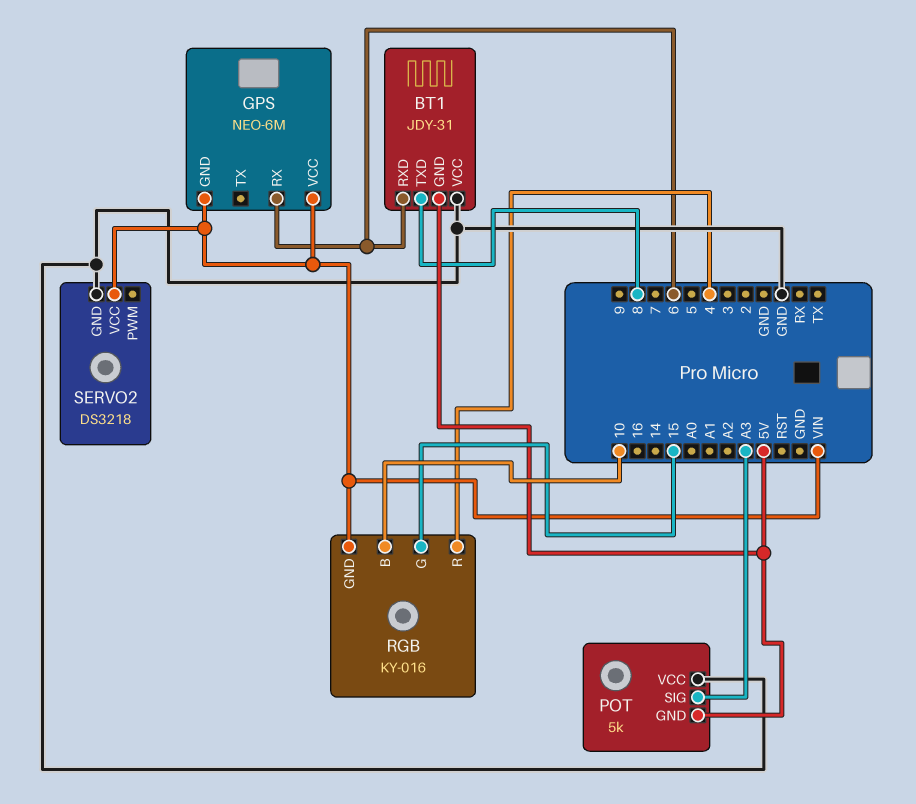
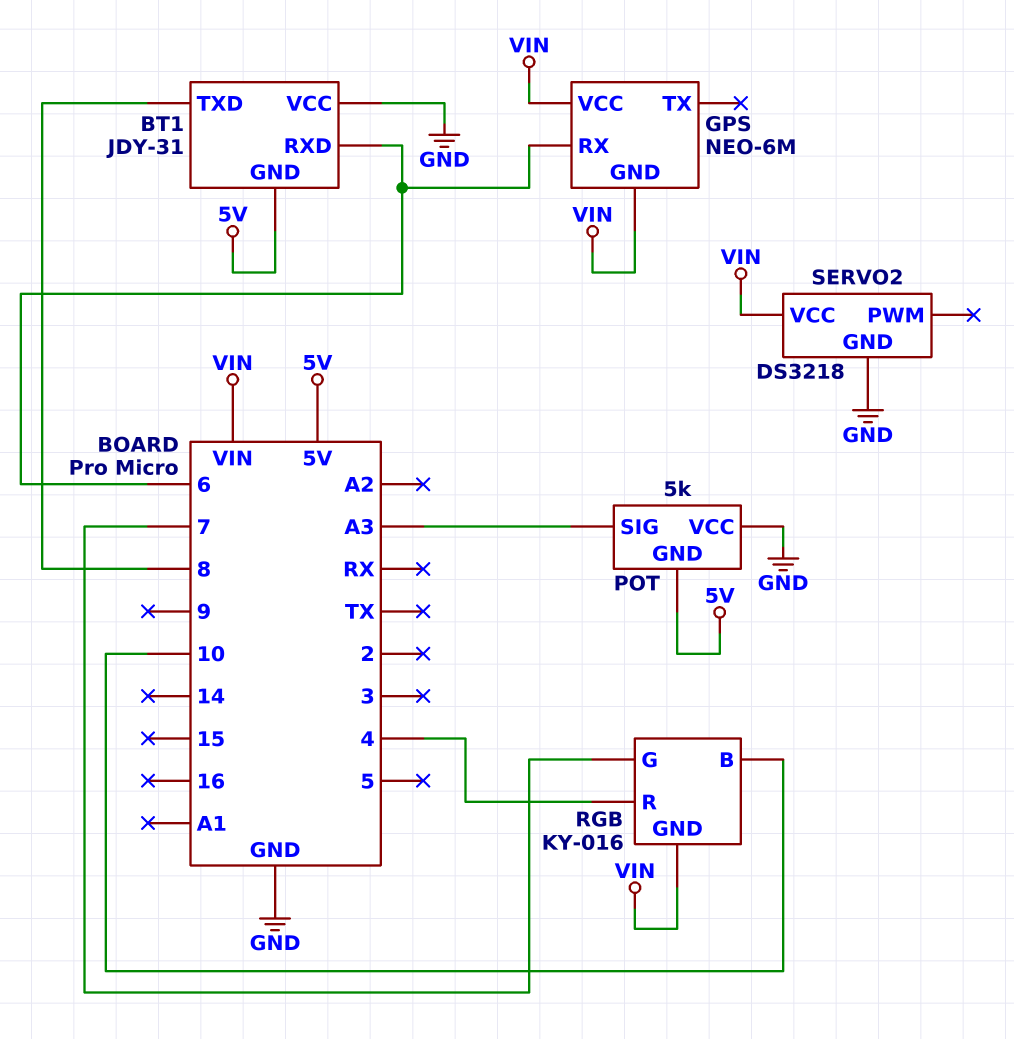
RGB pin G: 15 -> 7

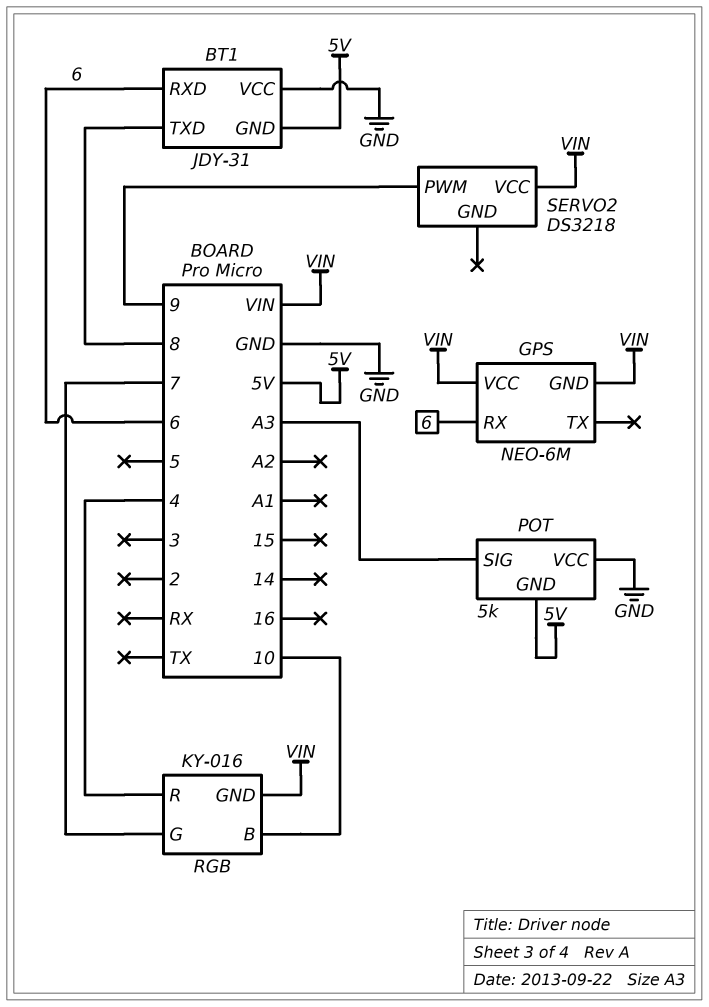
SERVO2 pin GND: GND -> none
SERVO2 pin PWM: none -> 9

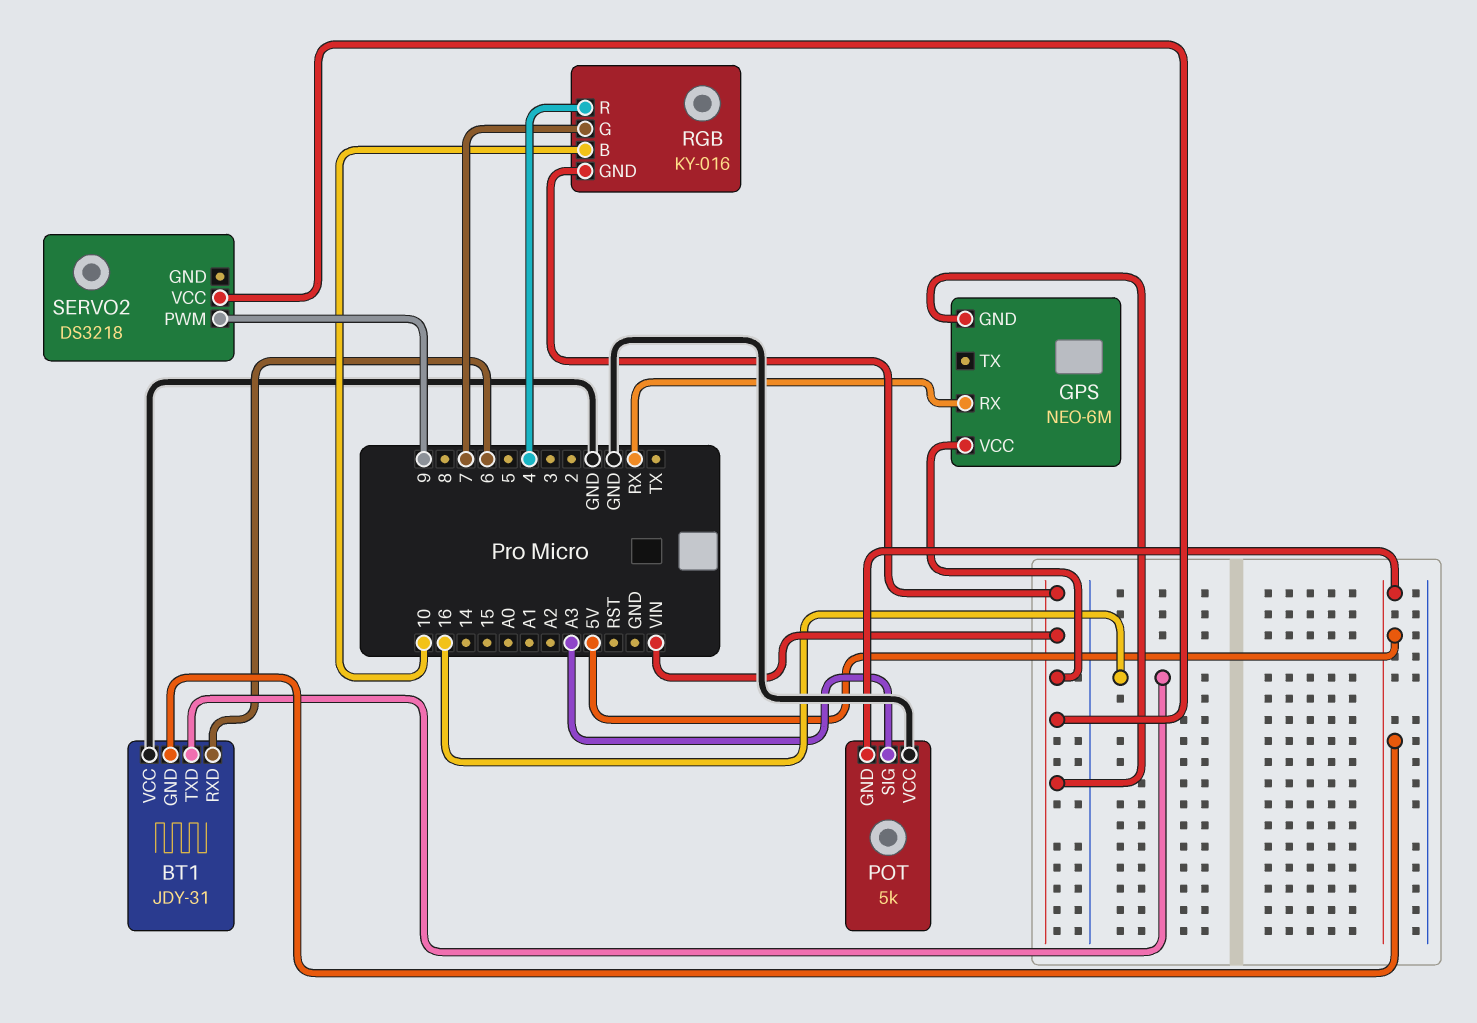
BT1 pin TXD: 8 -> 16
GPS pin RX: 6 -> RX

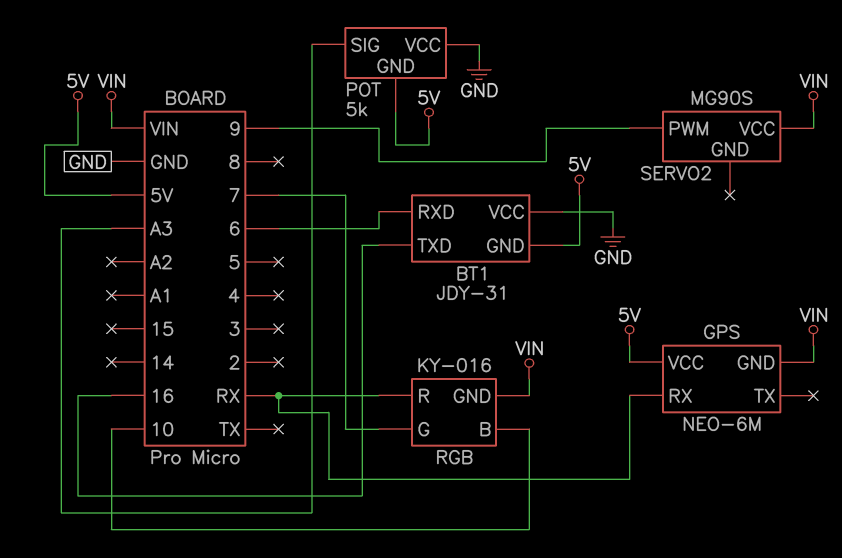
GPS pin VCC: VIN -> 5V
RGB pin R: 4 -> RX
SERVO2: DS3218 -> MG90S

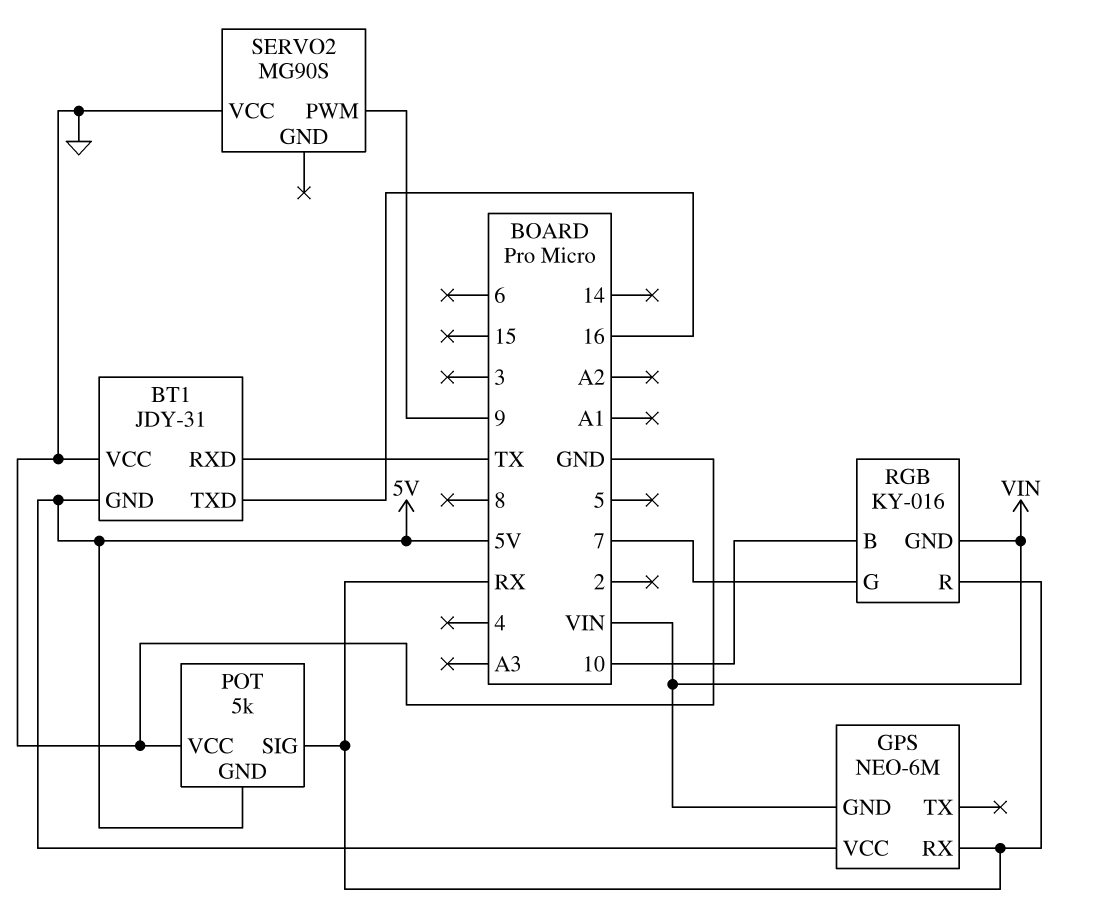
BT1 pin RXD: 6 -> TX
POT pin SIG: A3 -> RX
SERVO2 pin VCC: VIN -> GND

